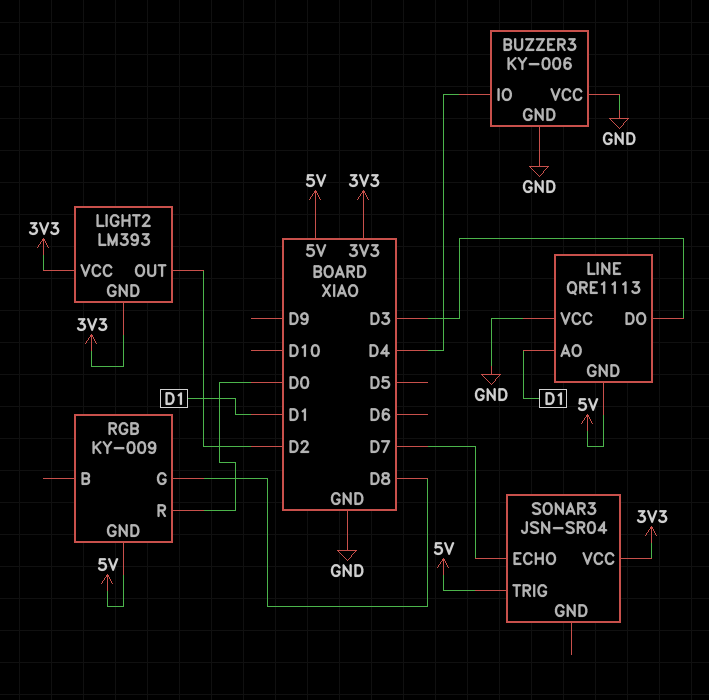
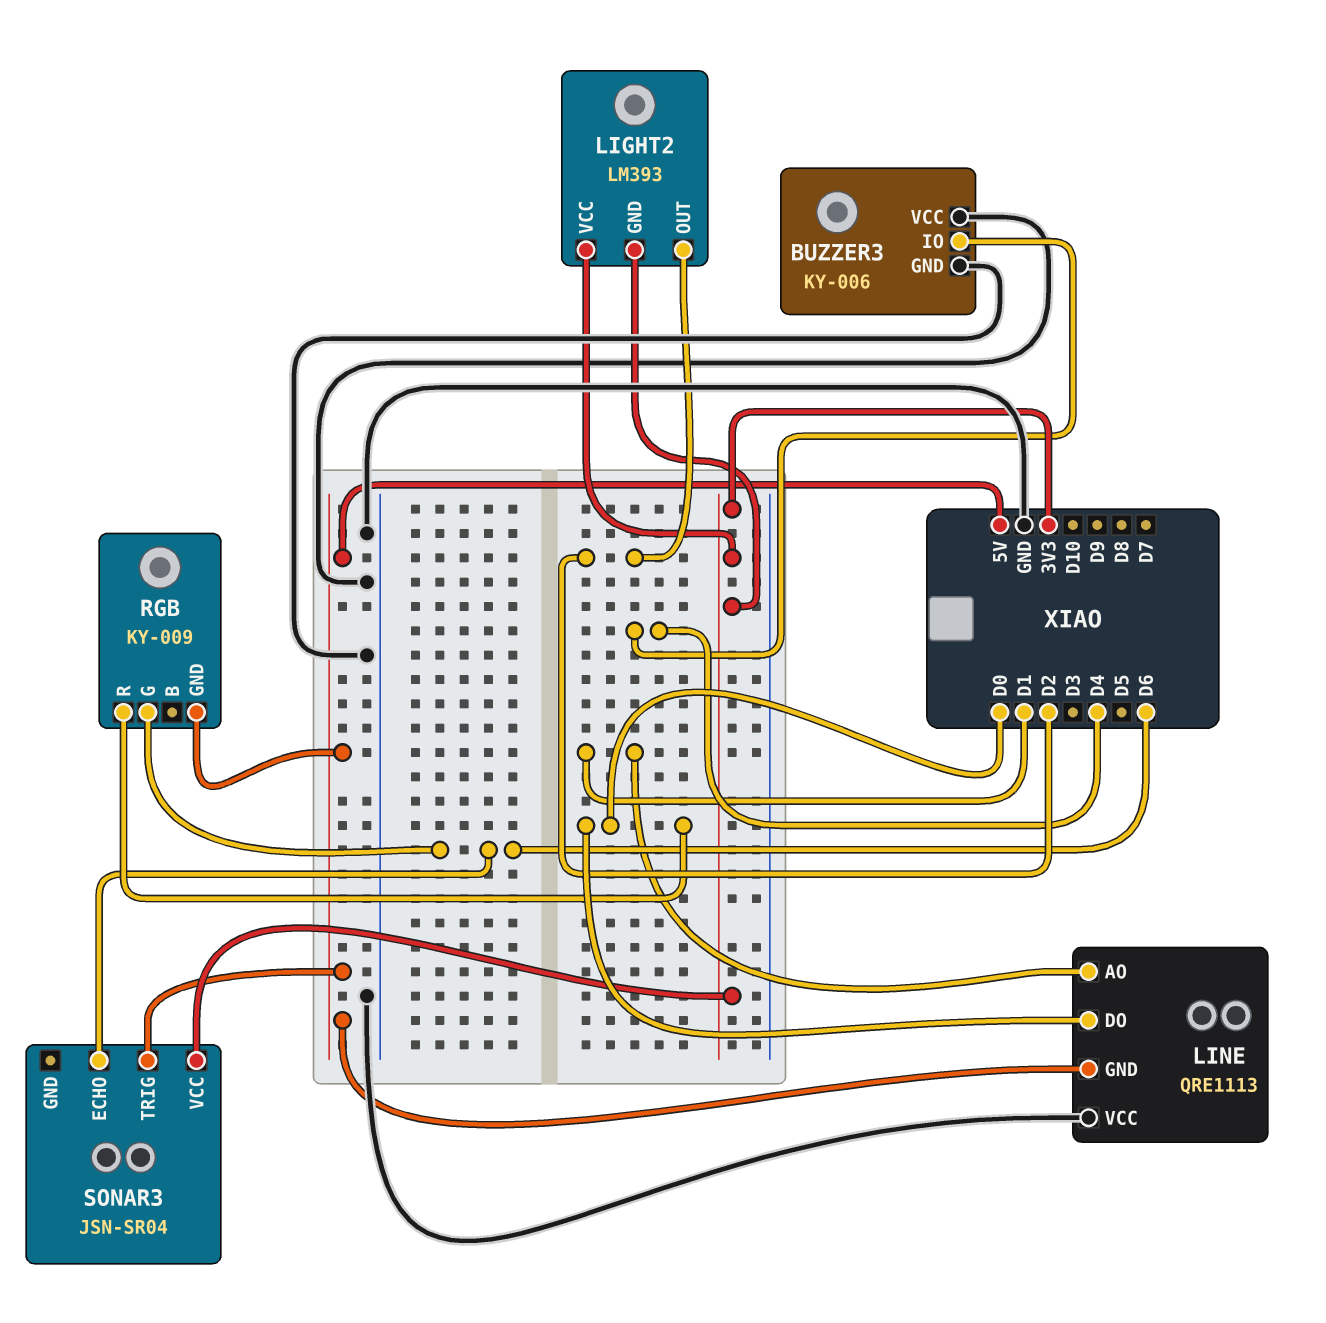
LINE pin DO: D3 -> D0
RGB pin G: D8 -> D6
SONAR3 pin ECHO: D7 -> D6

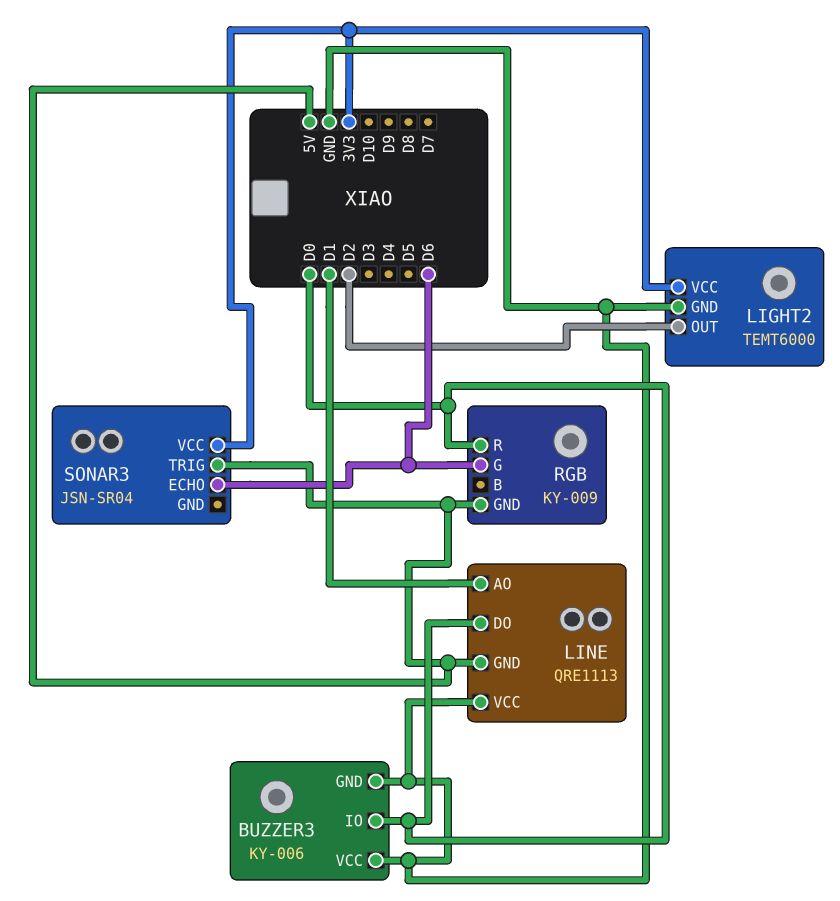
BUZZER3 pin IO: D4 -> D0
LIGHT2: LM393 -> TEMT6000
LIGHT2 pin GND: 3V3 -> GND

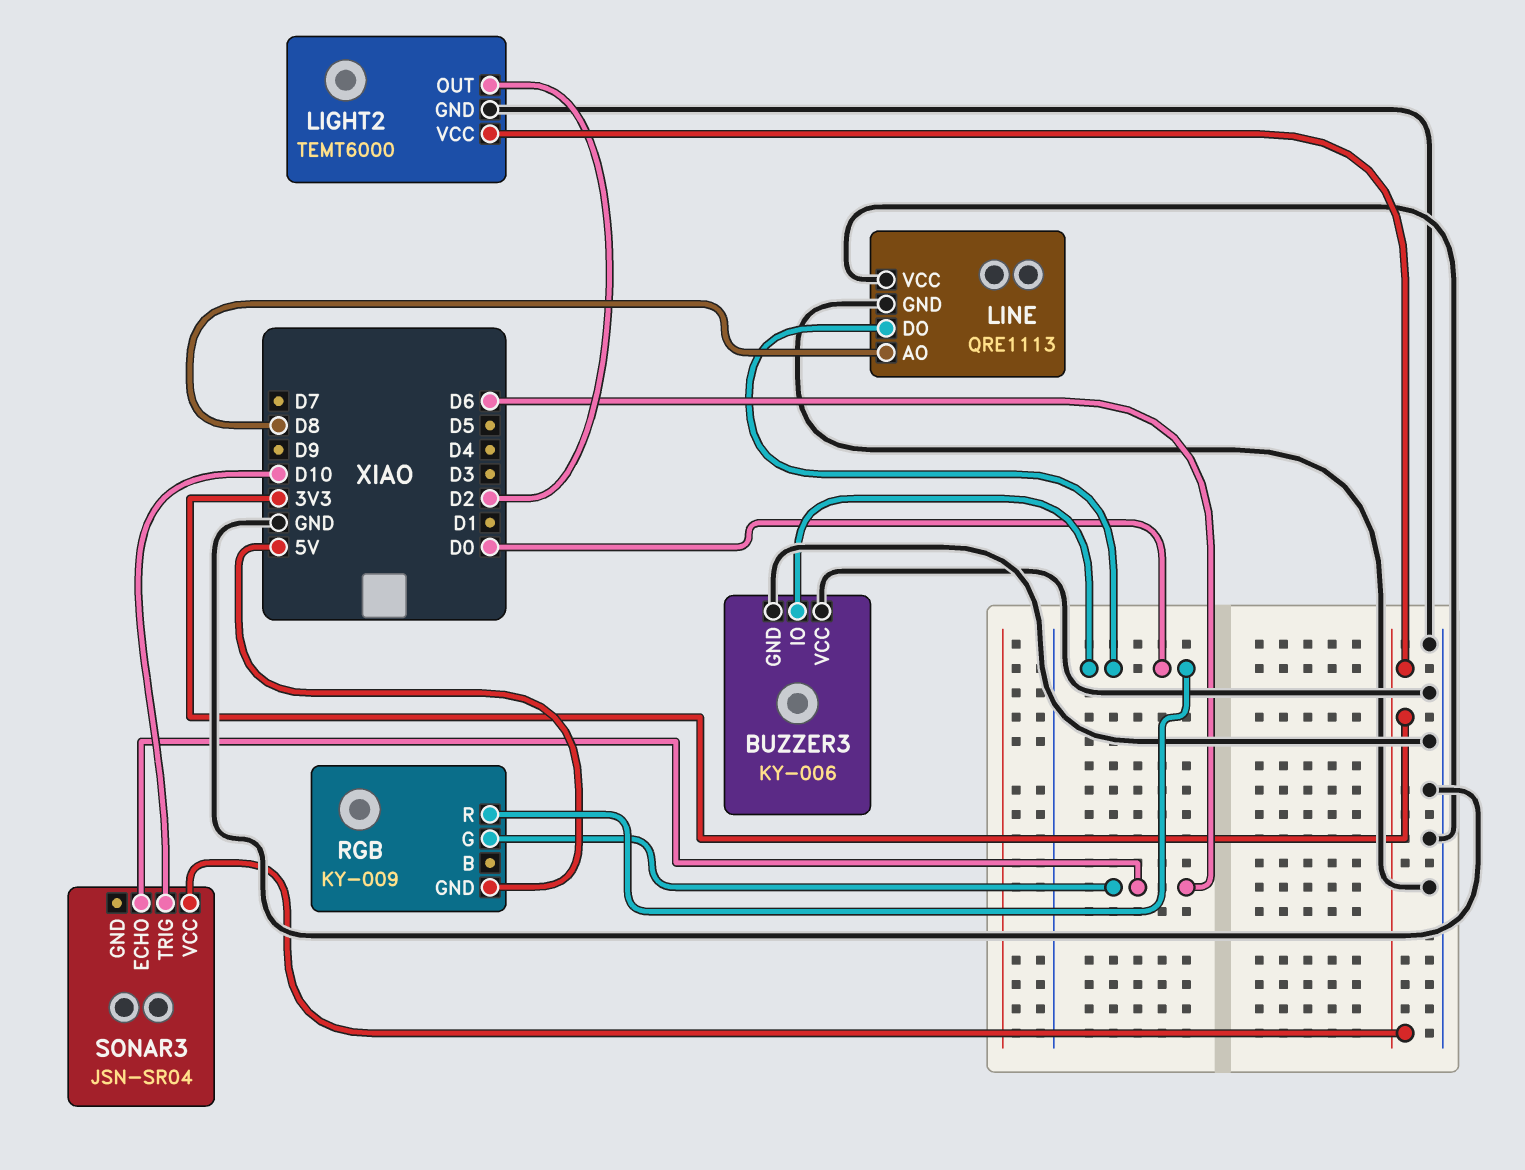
LINE pin AO: D1 -> D8
LINE pin GND: 5V -> GND
SONAR3 pin TRIG: 5V -> D10

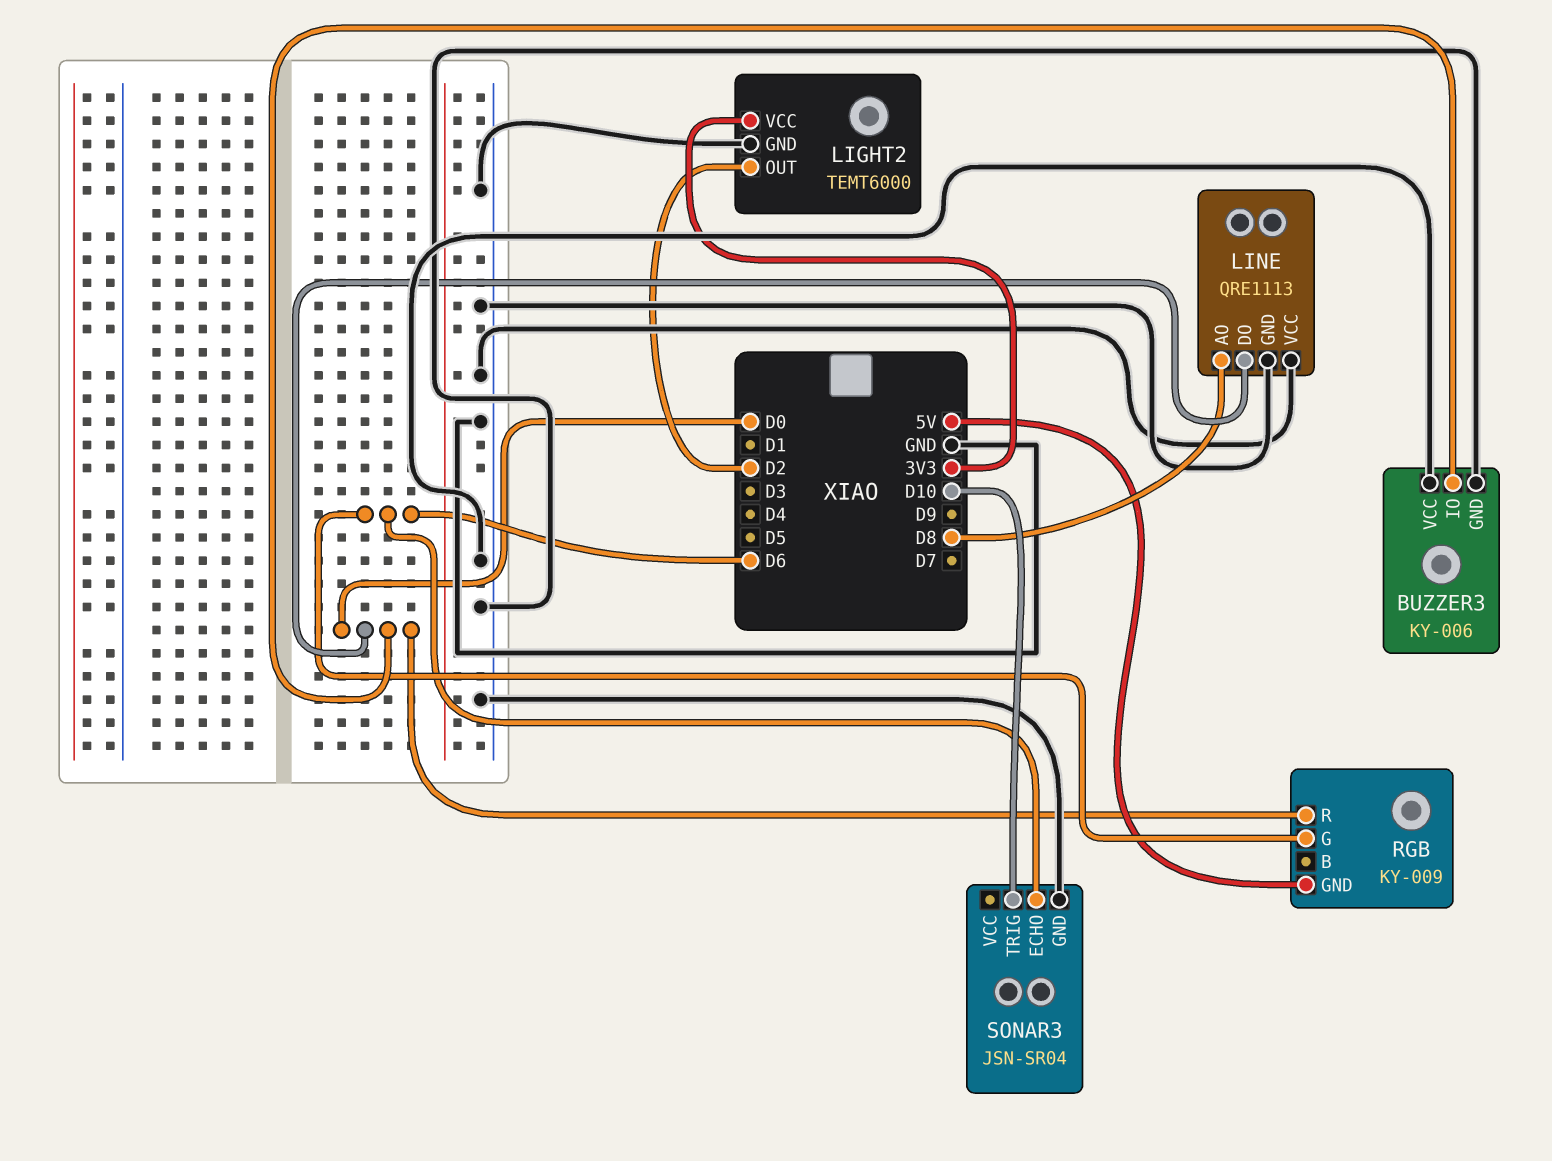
SONAR3 pin GND: none -> GND
SONAR3 pin VCC: 3V3 -> none

